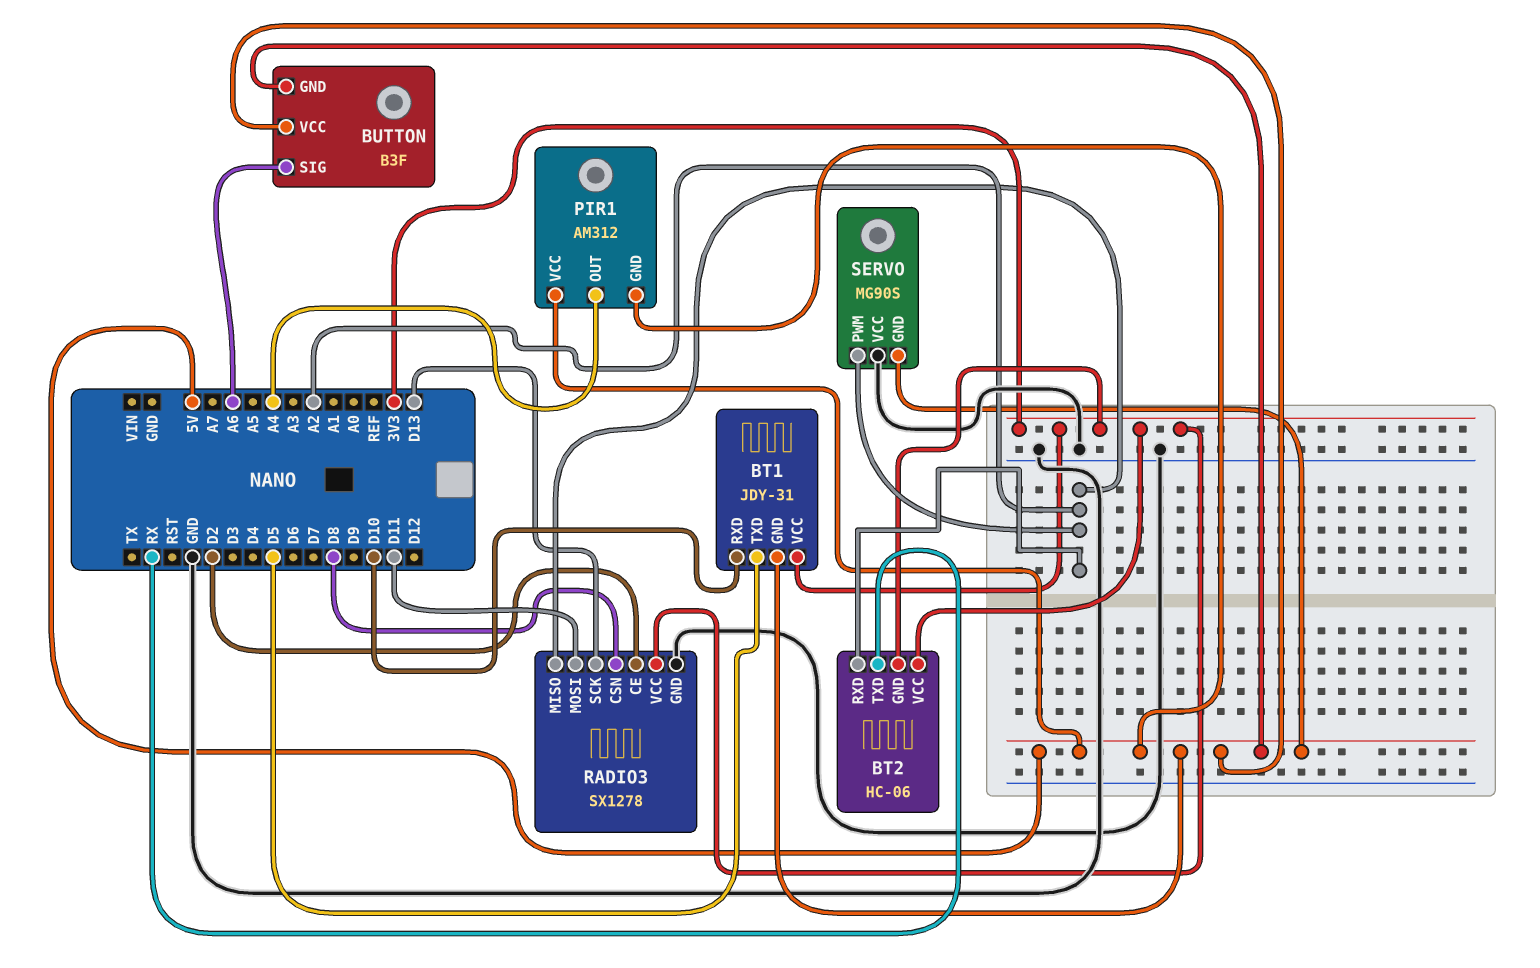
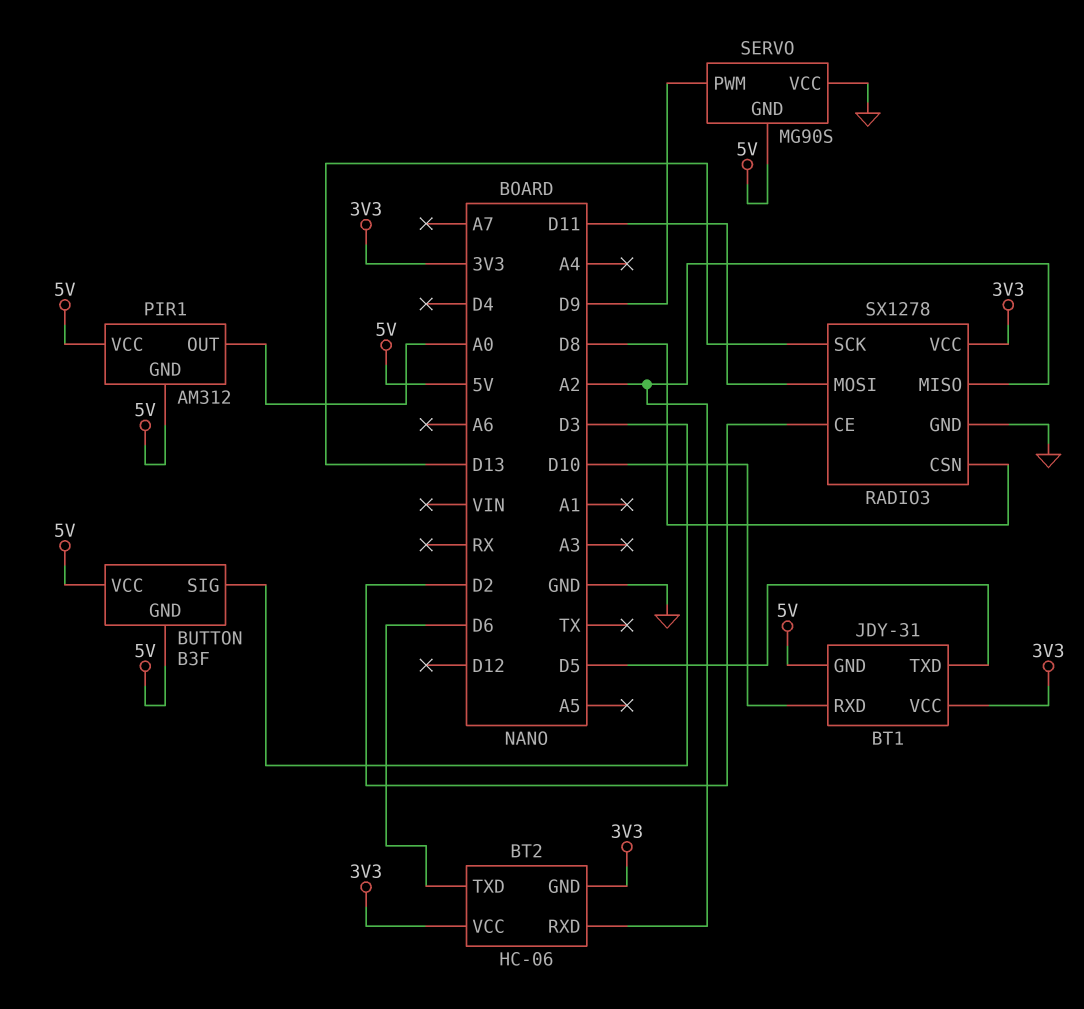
BT2 pin TXD: RX -> D6
BUTTON pin SIG: A6 -> D3
PIR1 pin OUT: A4 -> A0
SERVO pin PWM: A2 -> D9

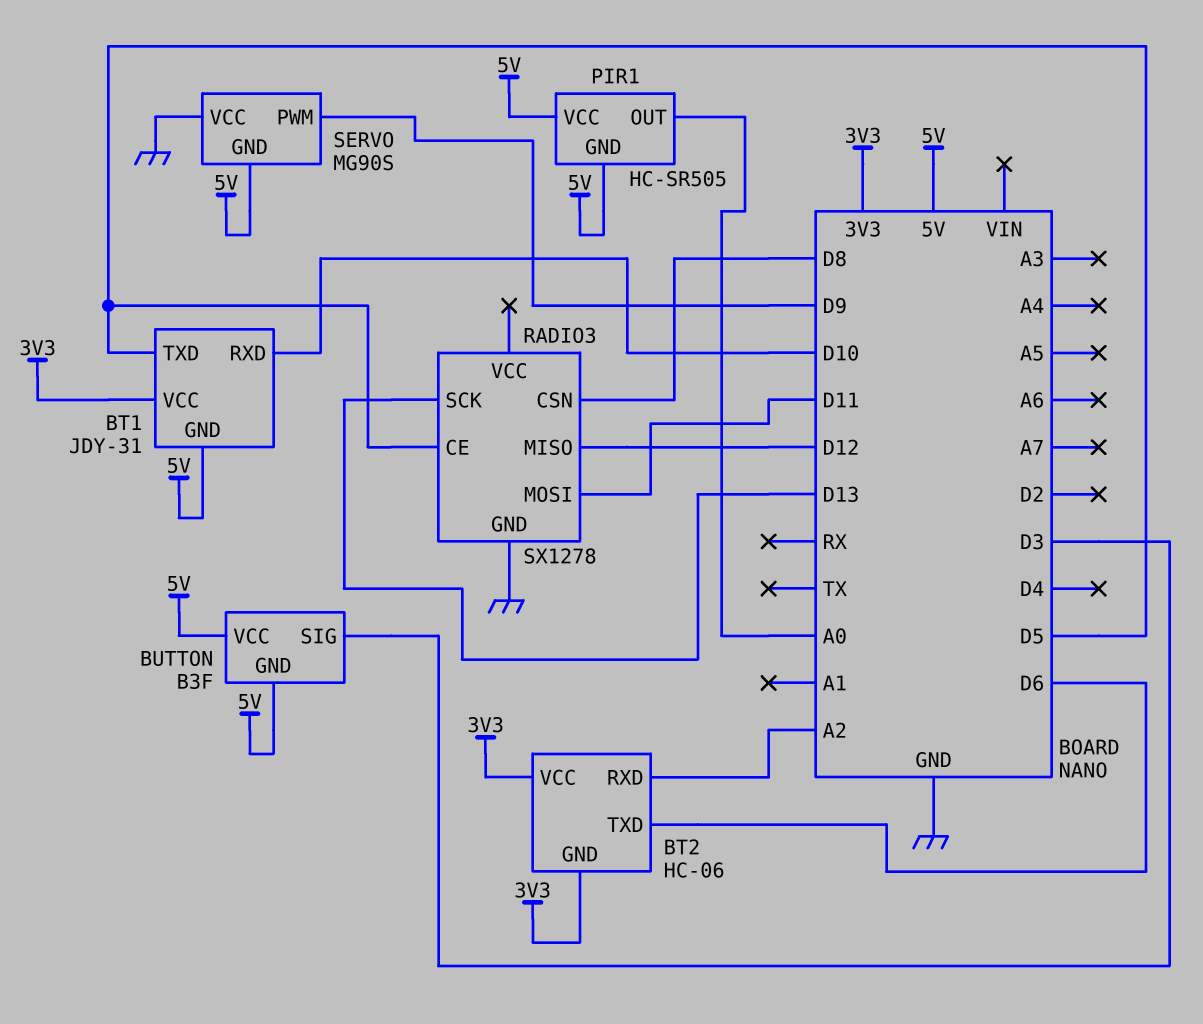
PIR1: AM312 -> HC-SR505
RADIO3 pin CE: D2 -> D5
RADIO3 pin MISO: A2 -> D12
RADIO3 pin VCC: 3V3 -> none

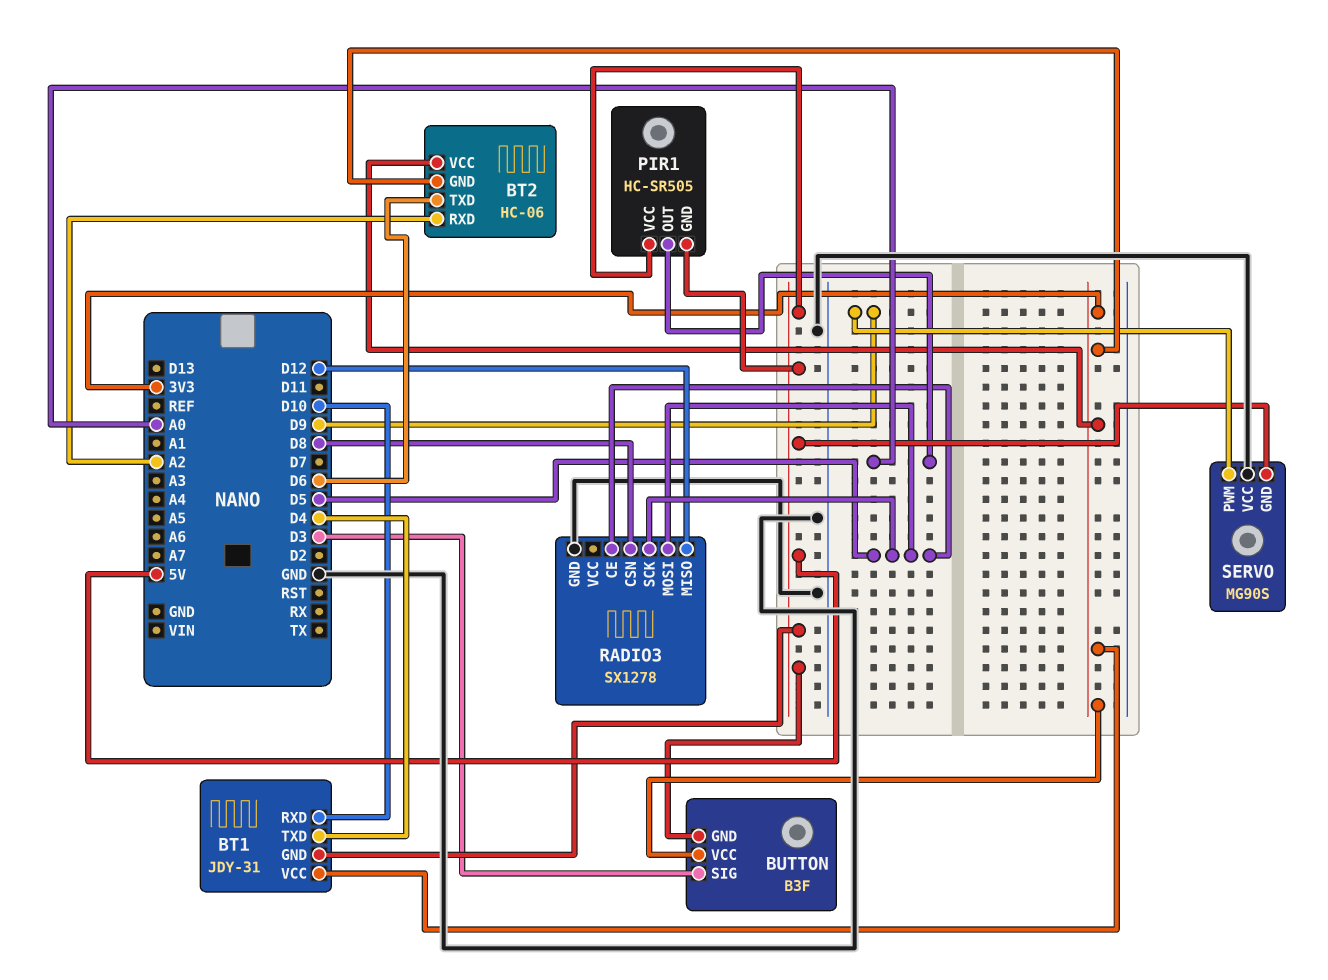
BT1 pin TXD: D5 -> D4
BUTTON pin VCC: 5V -> 3V3
RADIO3 pin MOSI: D11 -> D5
RADIO3 pin SCK: D13 -> D5

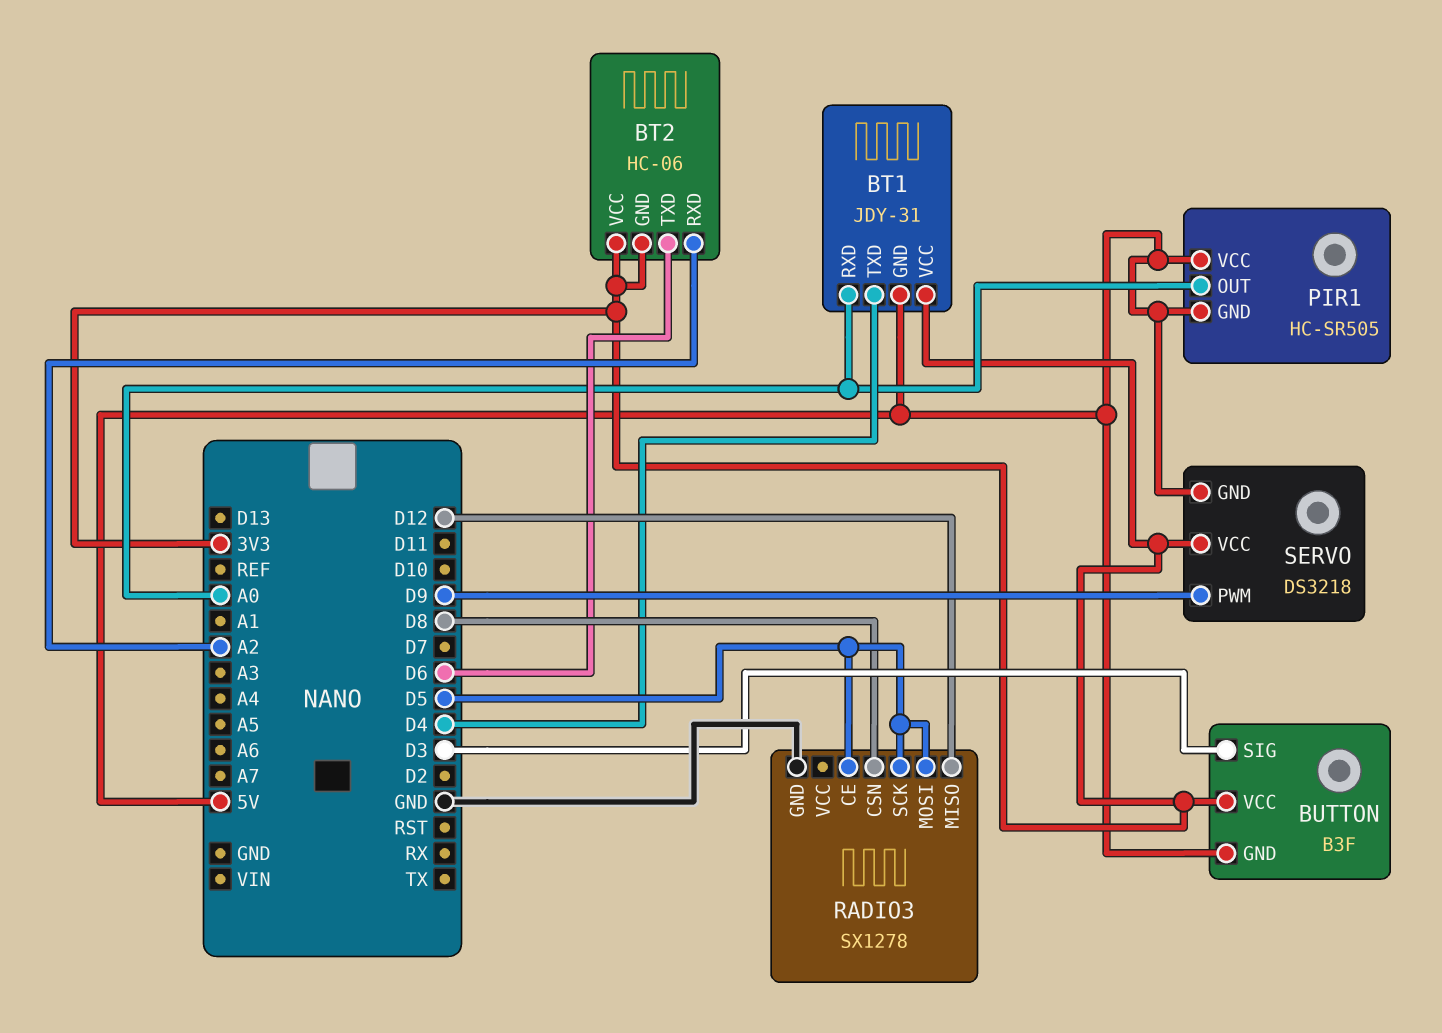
BT1 pin RXD: D10 -> A0
SERVO: MG90S -> DS3218
SERVO pin VCC: GND -> 3V3

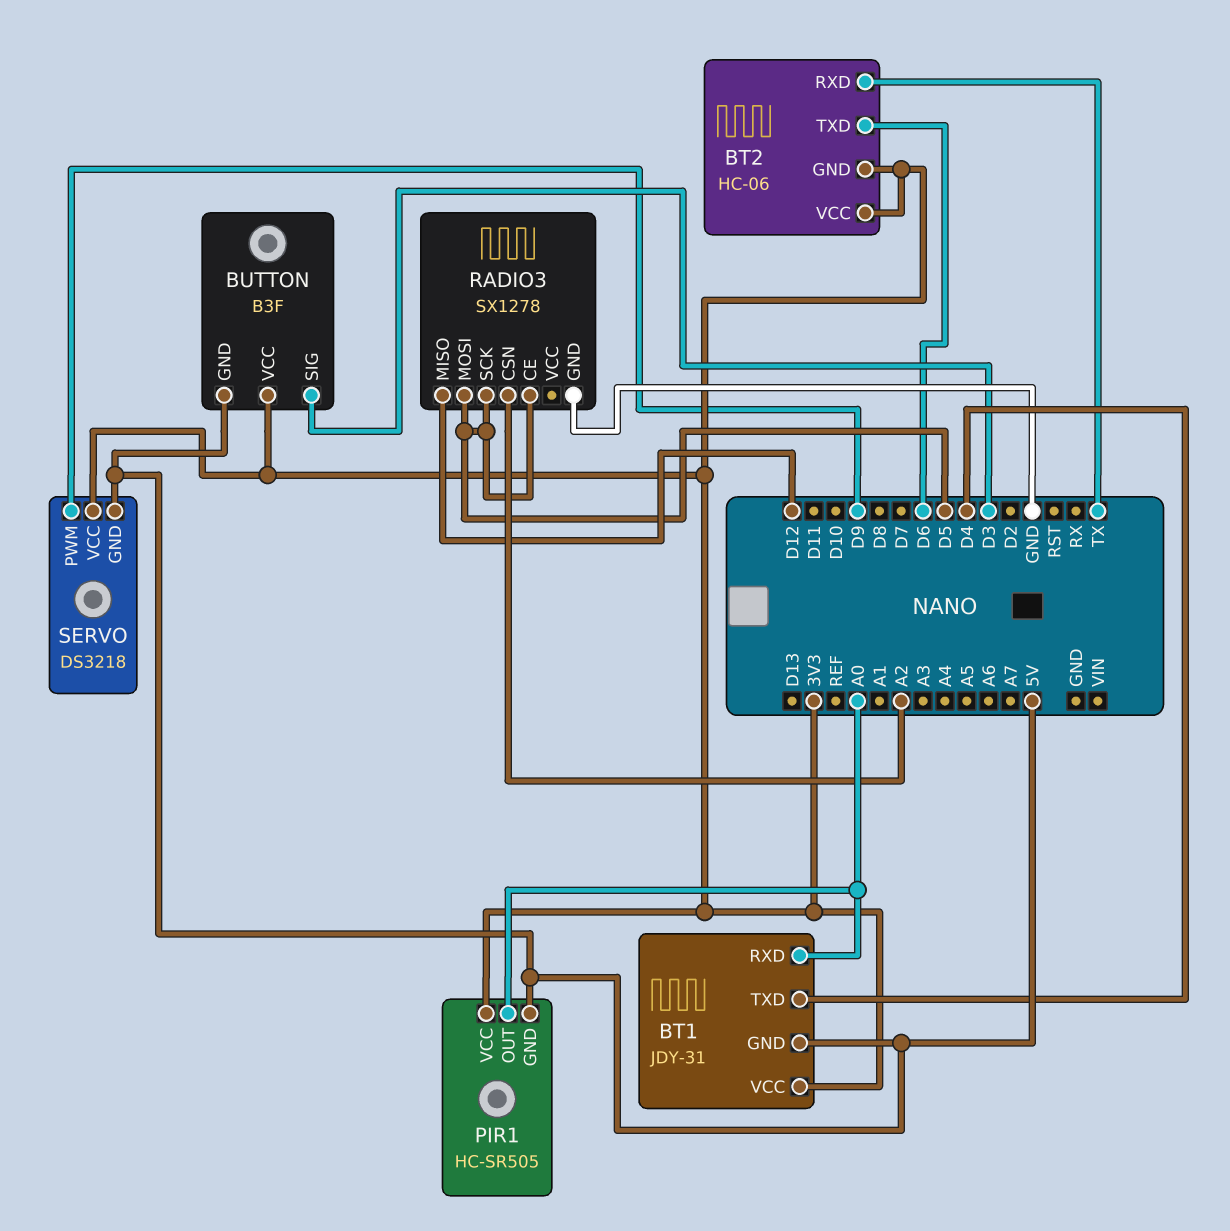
BT2 pin RXD: A2 -> TX
PIR1 pin VCC: 5V -> 3V3
RADIO3 pin CSN: D8 -> A2

